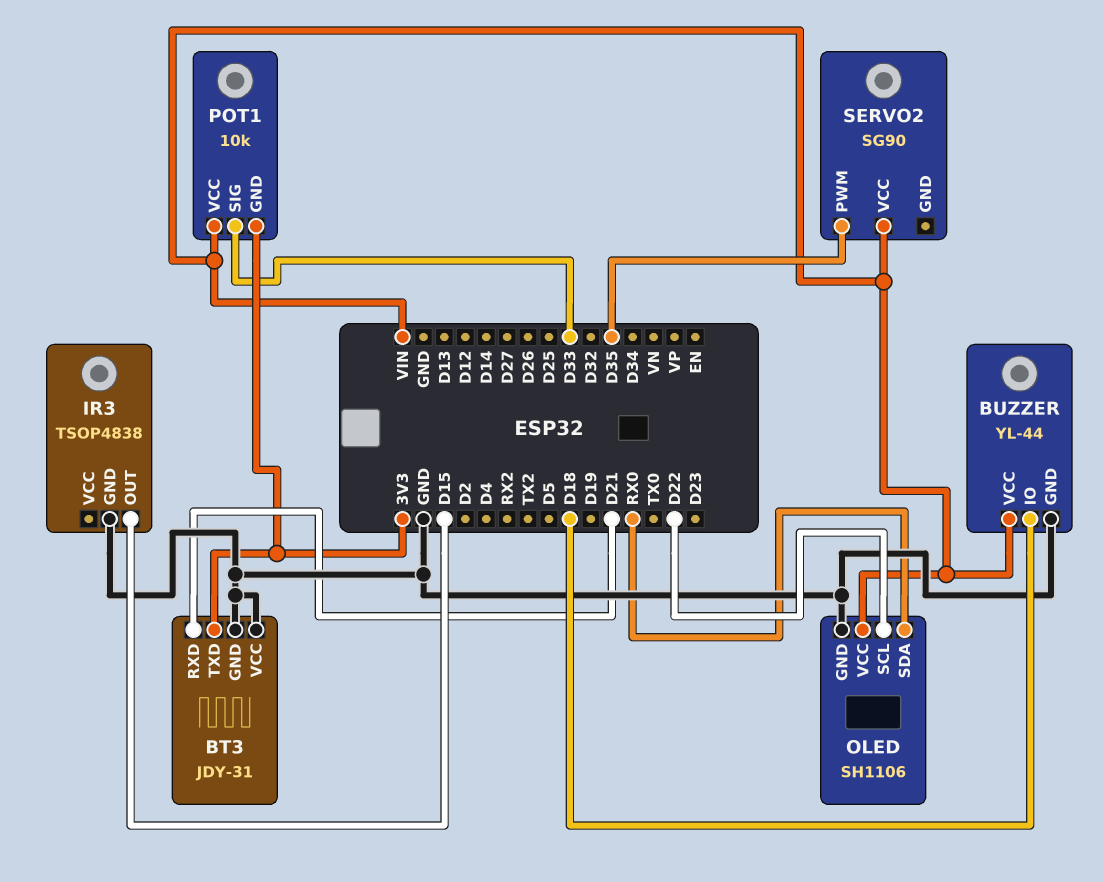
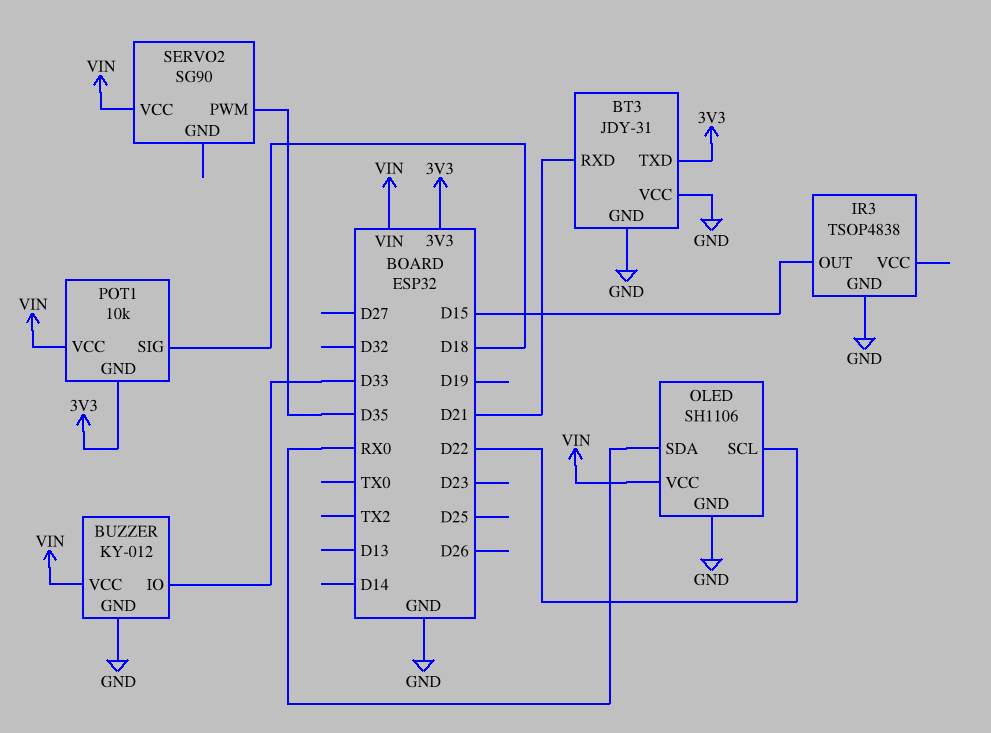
BUZZER: YL-44 -> KY-012
BUZZER pin IO: D18 -> D33
POT1 pin SIG: D33 -> D18

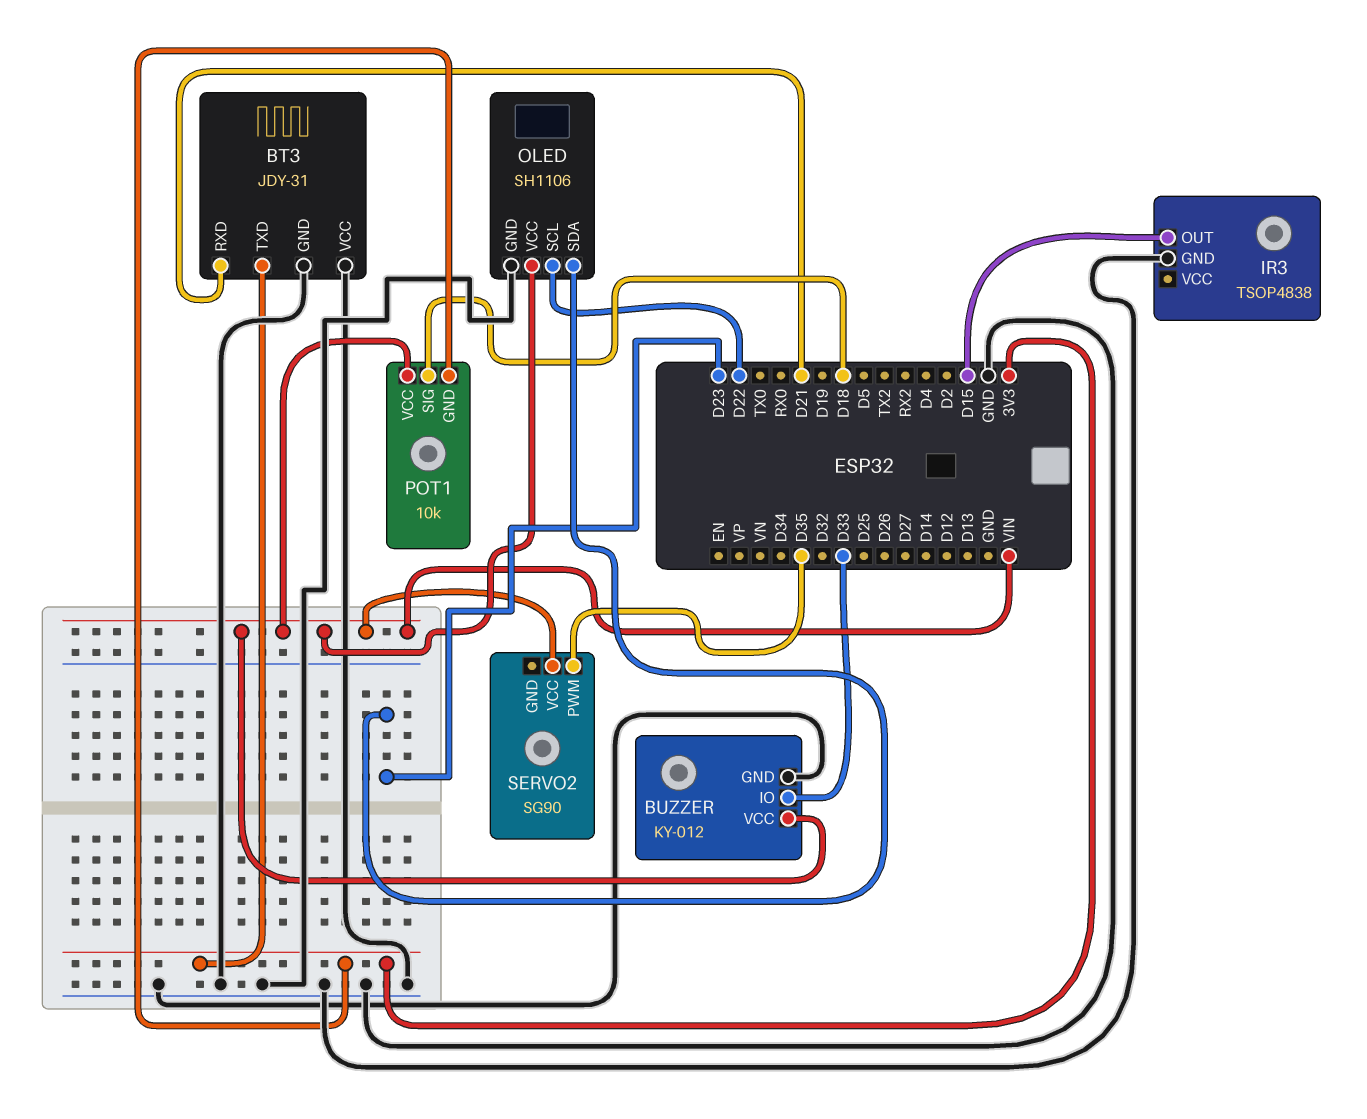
OLED pin SDA: RX0 -> D23

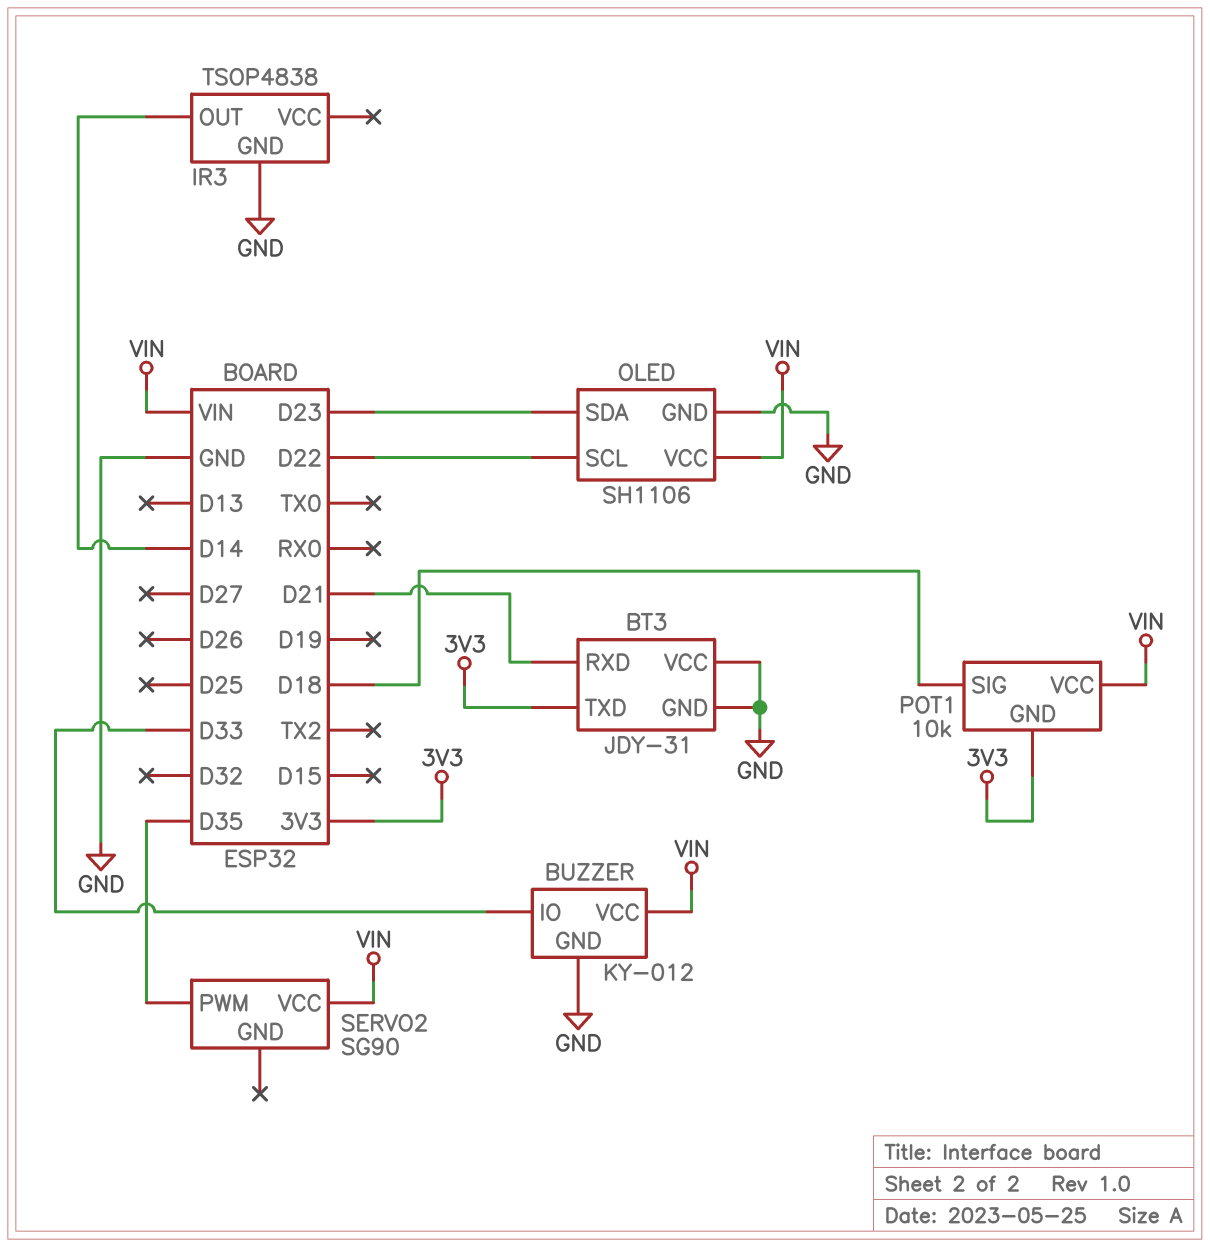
IR3 pin OUT: D15 -> D14

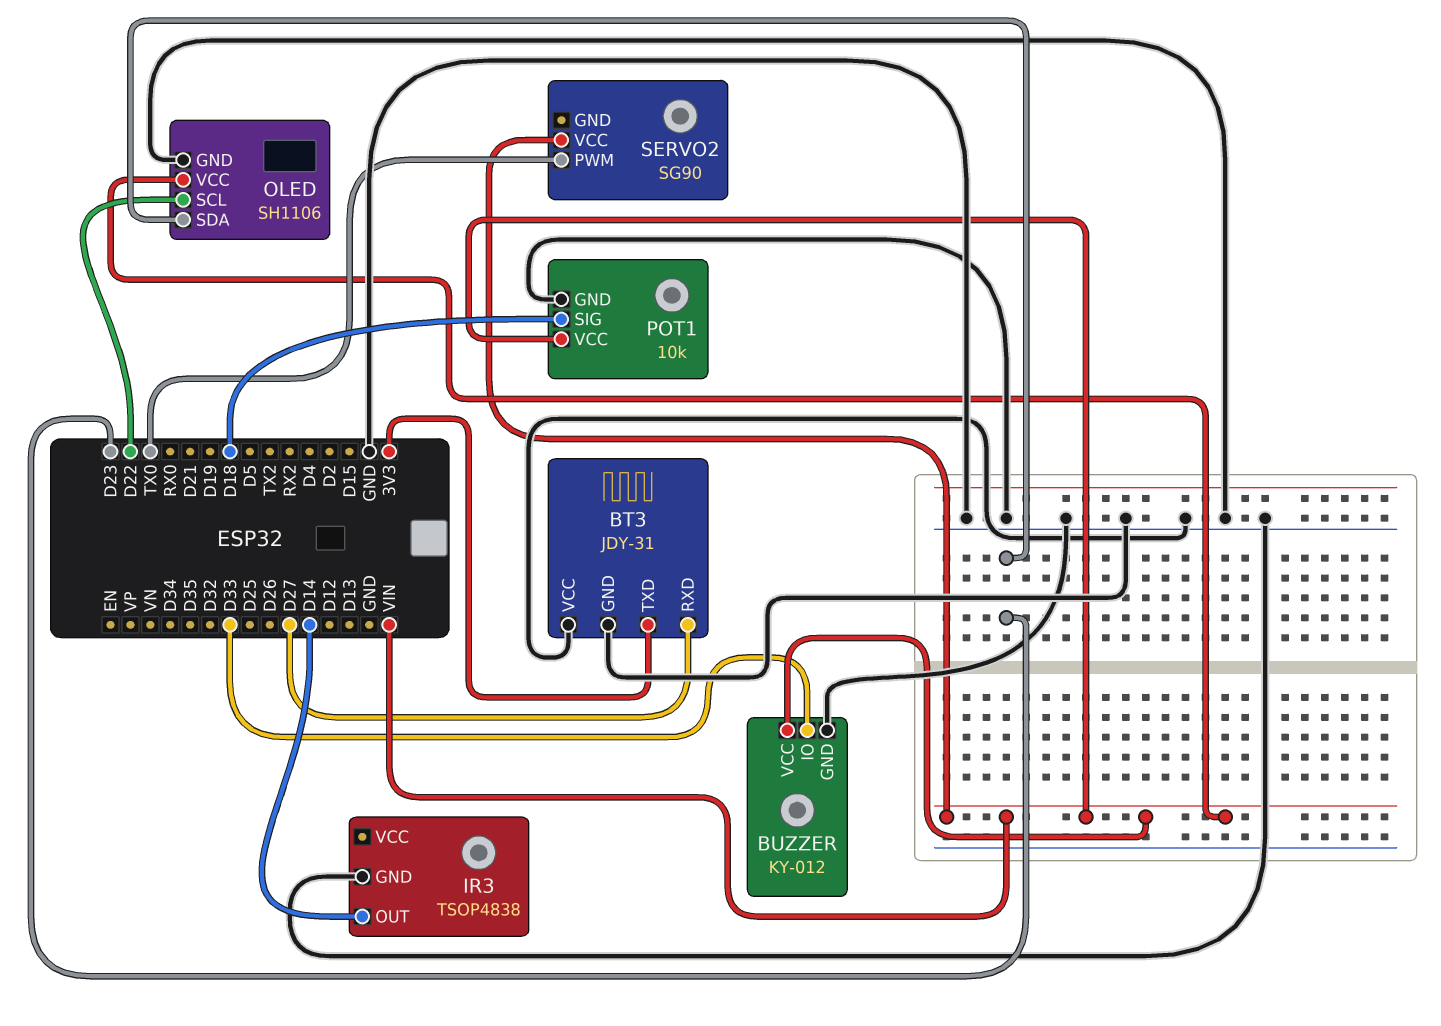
BT3 pin RXD: D21 -> D27
POT1 pin GND: 3V3 -> GND
SERVO2 pin PWM: D35 -> TX0

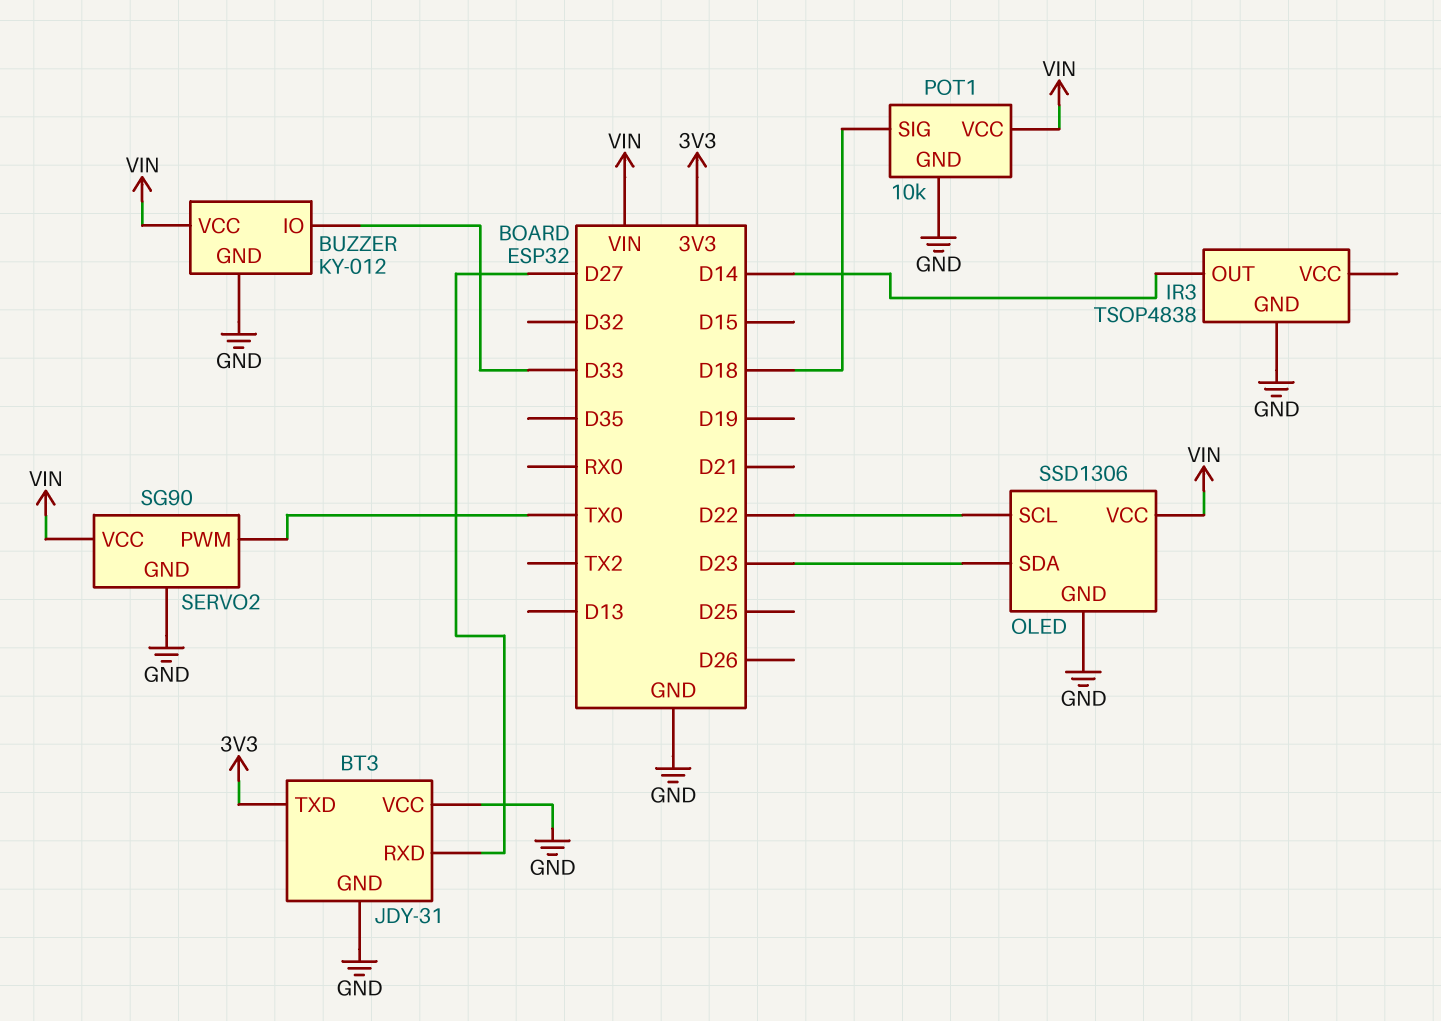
OLED: SH1106 -> SSD1306
SERVO2 pin GND: none -> GND

